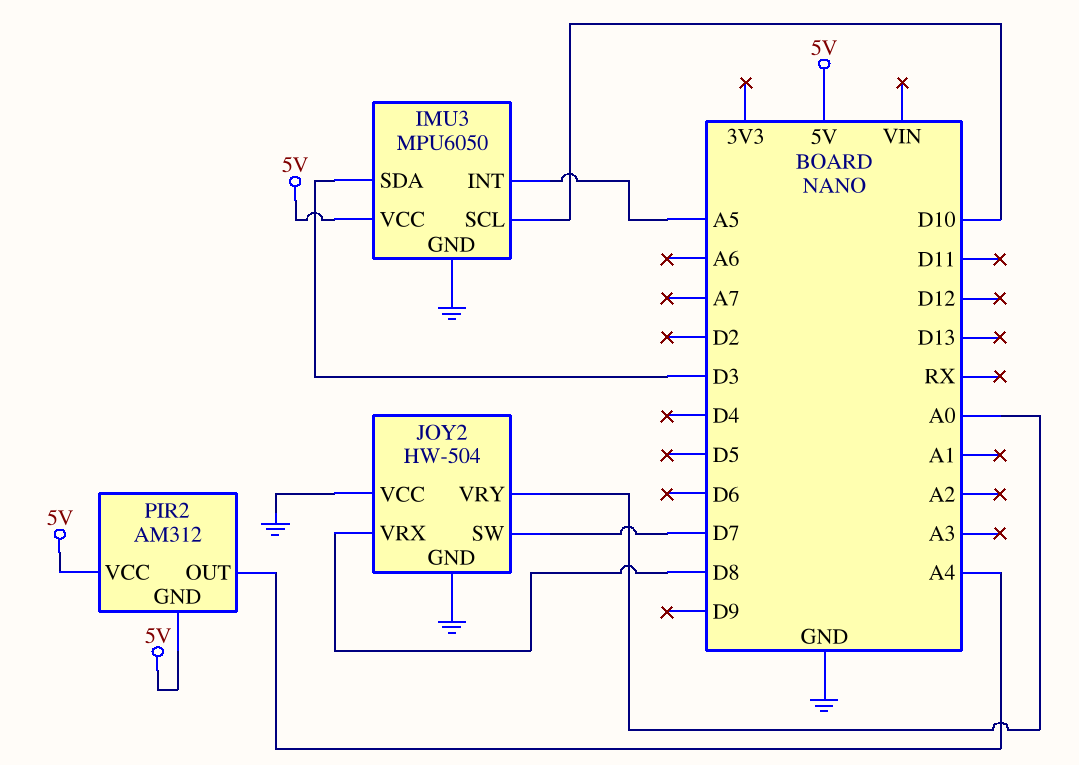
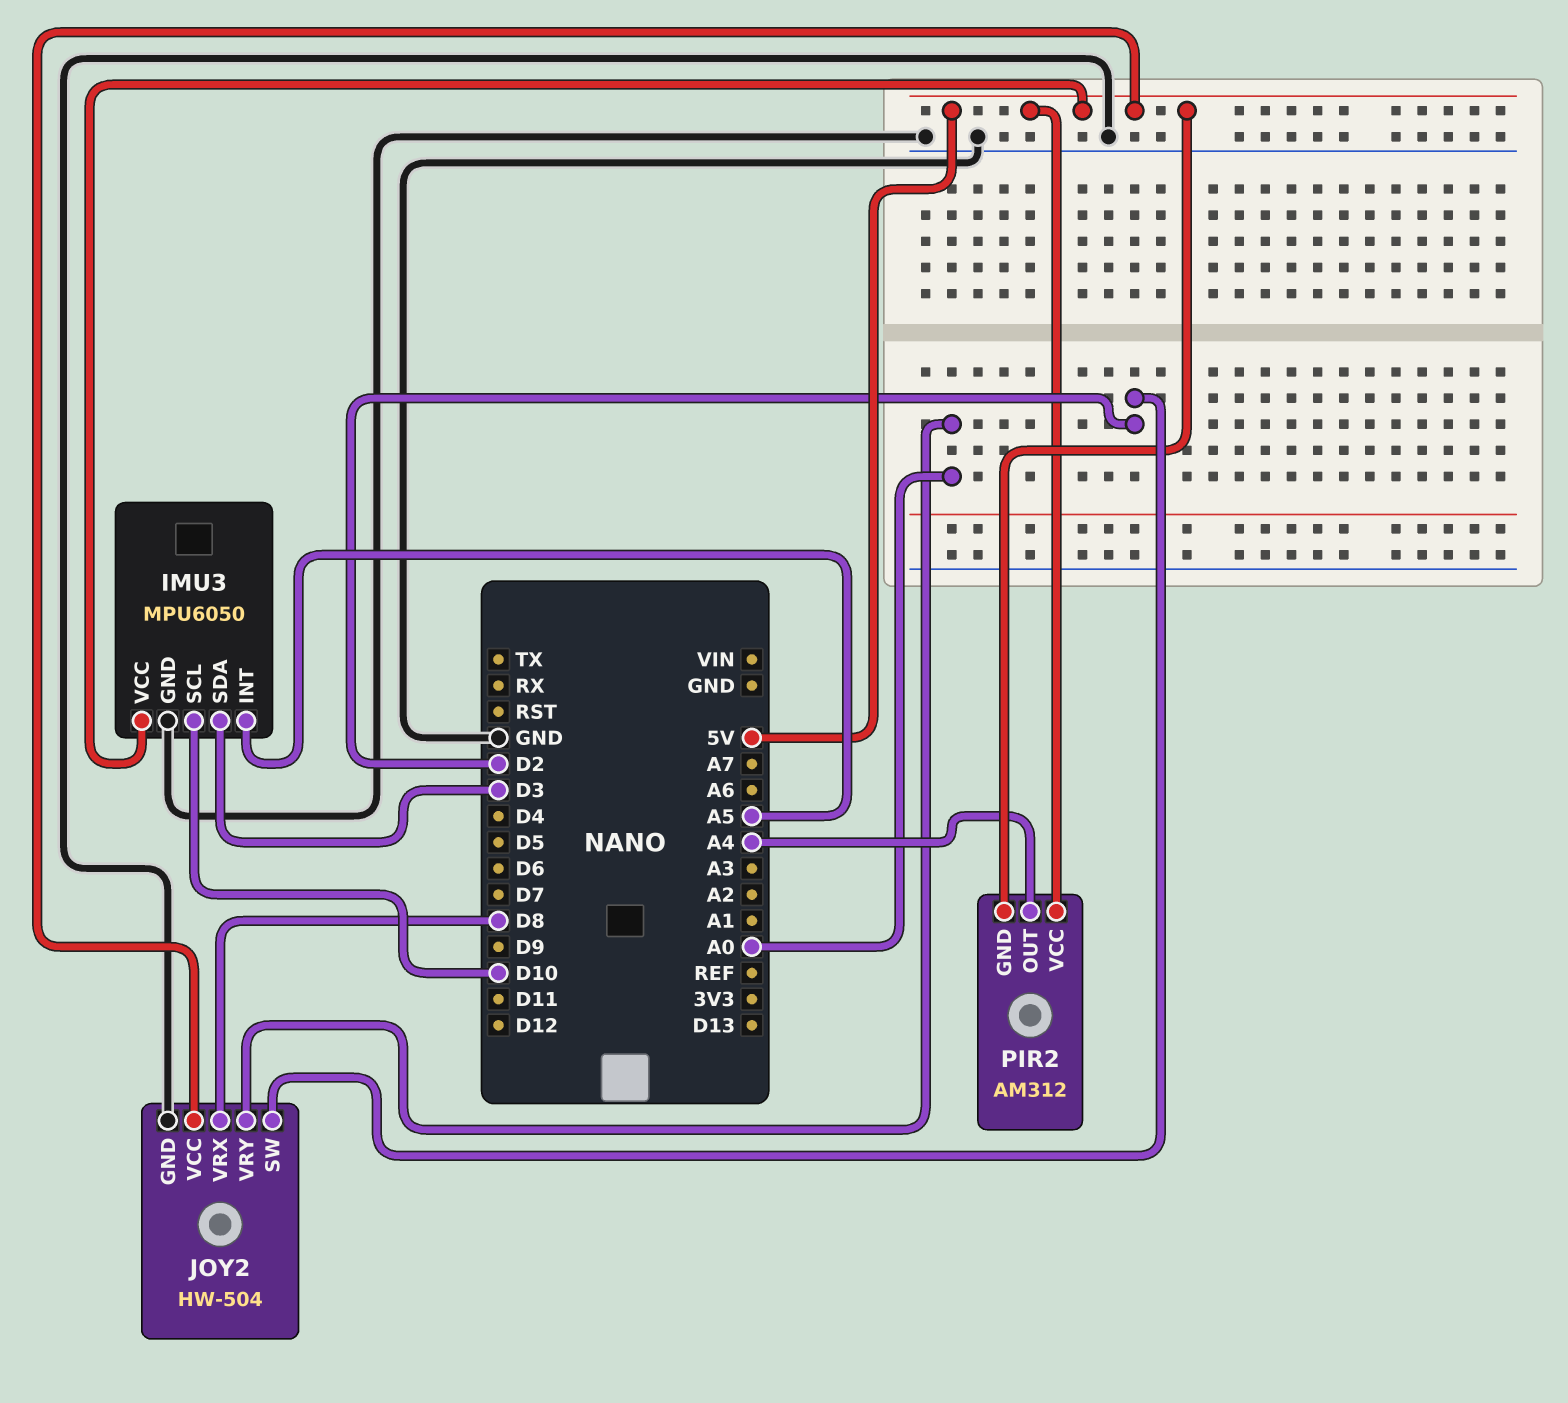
JOY2 pin SW: D7 -> D2
JOY2 pin VCC: GND -> 5V

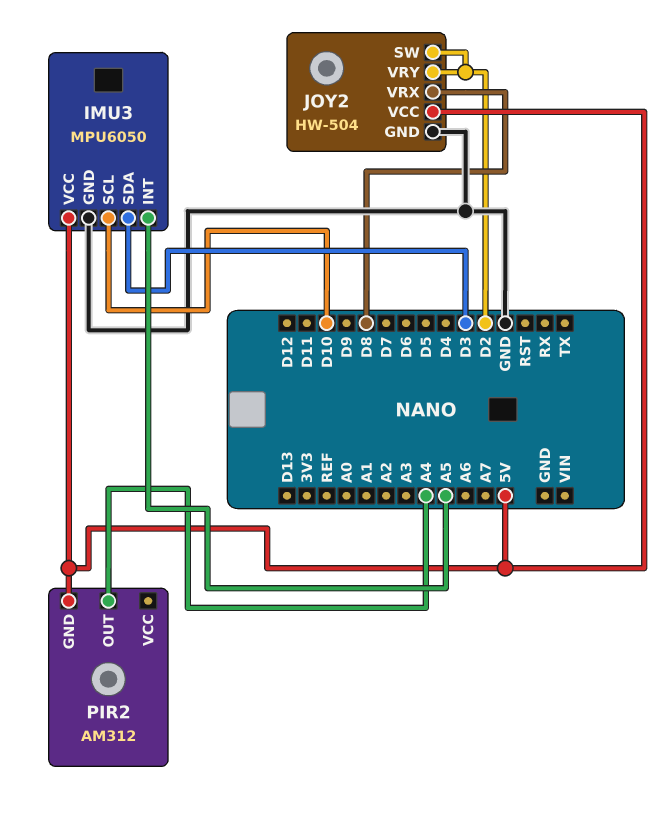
JOY2 pin VRY: A0 -> D2
PIR2 pin VCC: 5V -> none

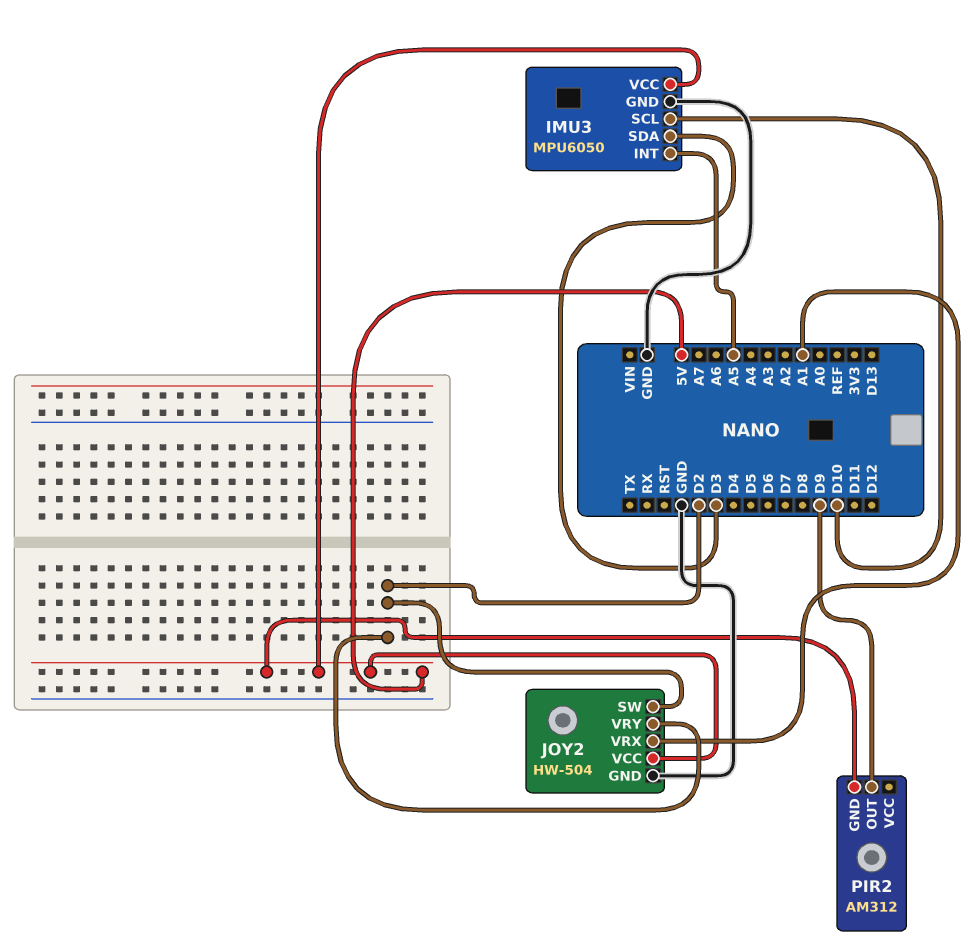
JOY2 pin VRX: D8 -> A1
PIR2 pin OUT: A4 -> D9

